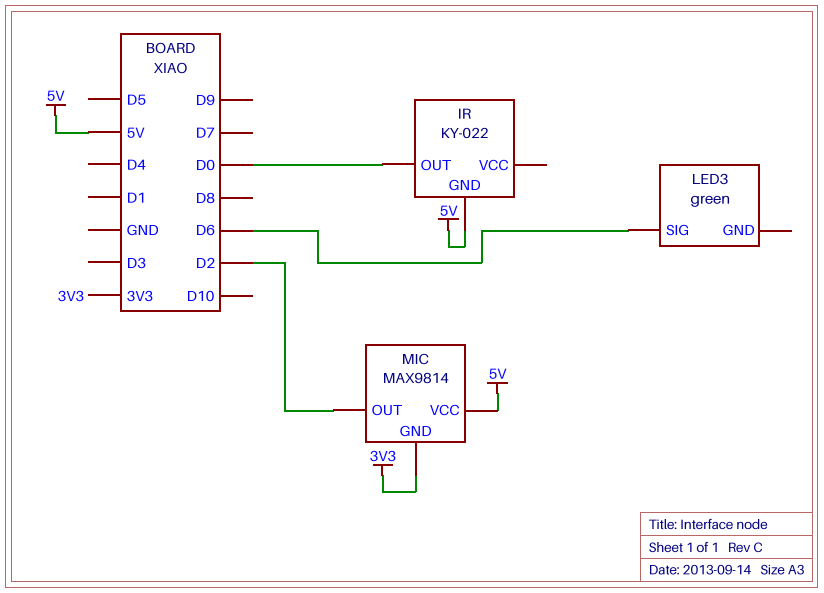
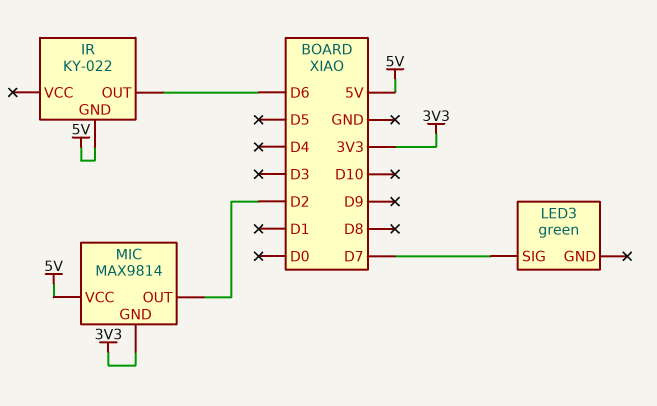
IR pin OUT: D0 -> D6
LED3 pin SIG: D6 -> D7

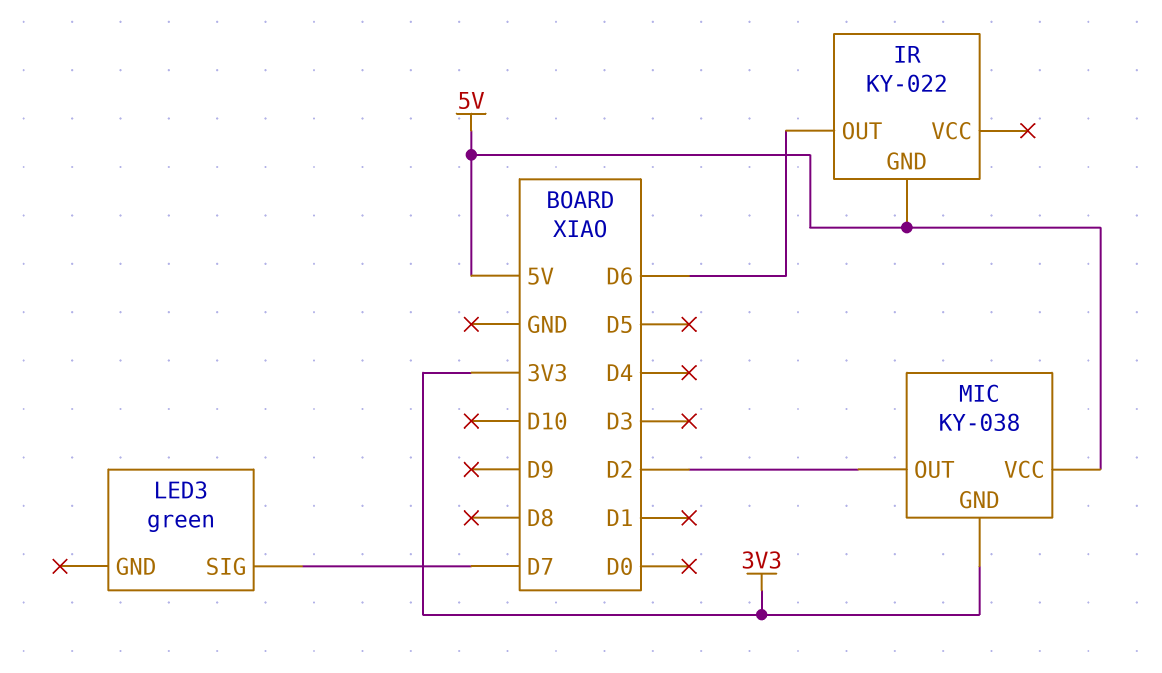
MIC: MAX9814 -> KY-038

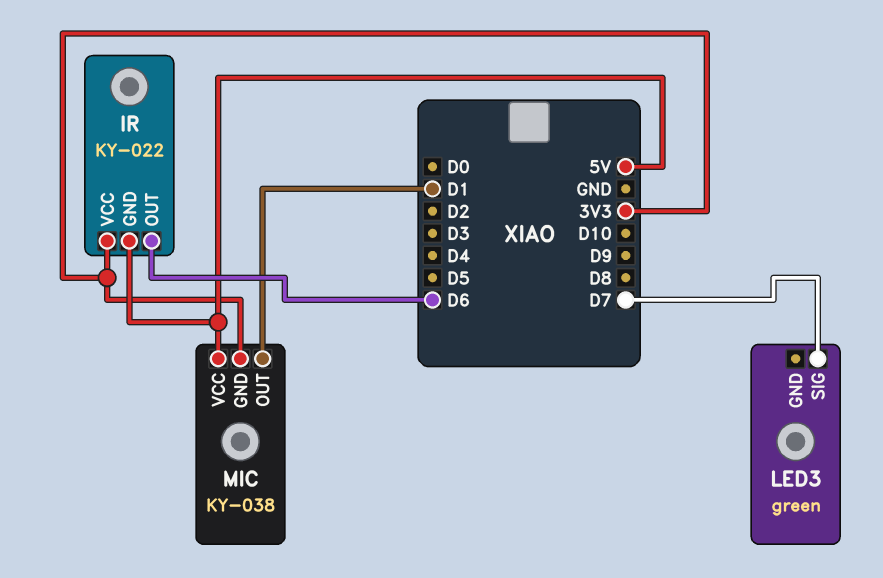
IR pin VCC: none -> 3V3
MIC pin OUT: D2 -> D1

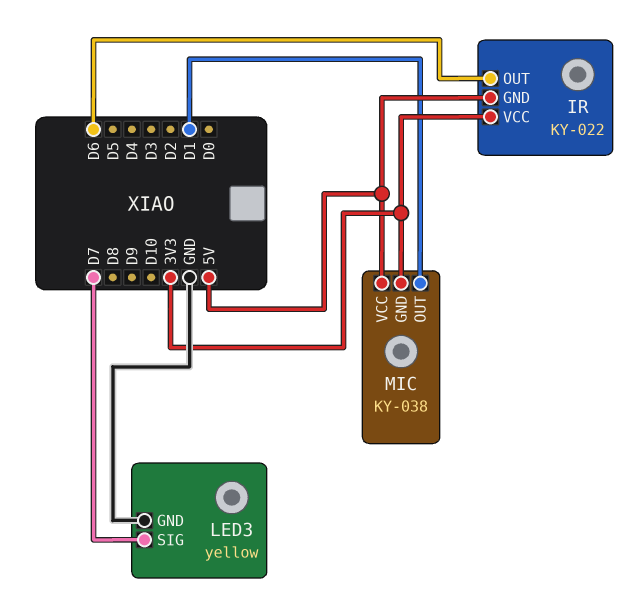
LED3: green -> yellow
LED3 pin GND: none -> GND

